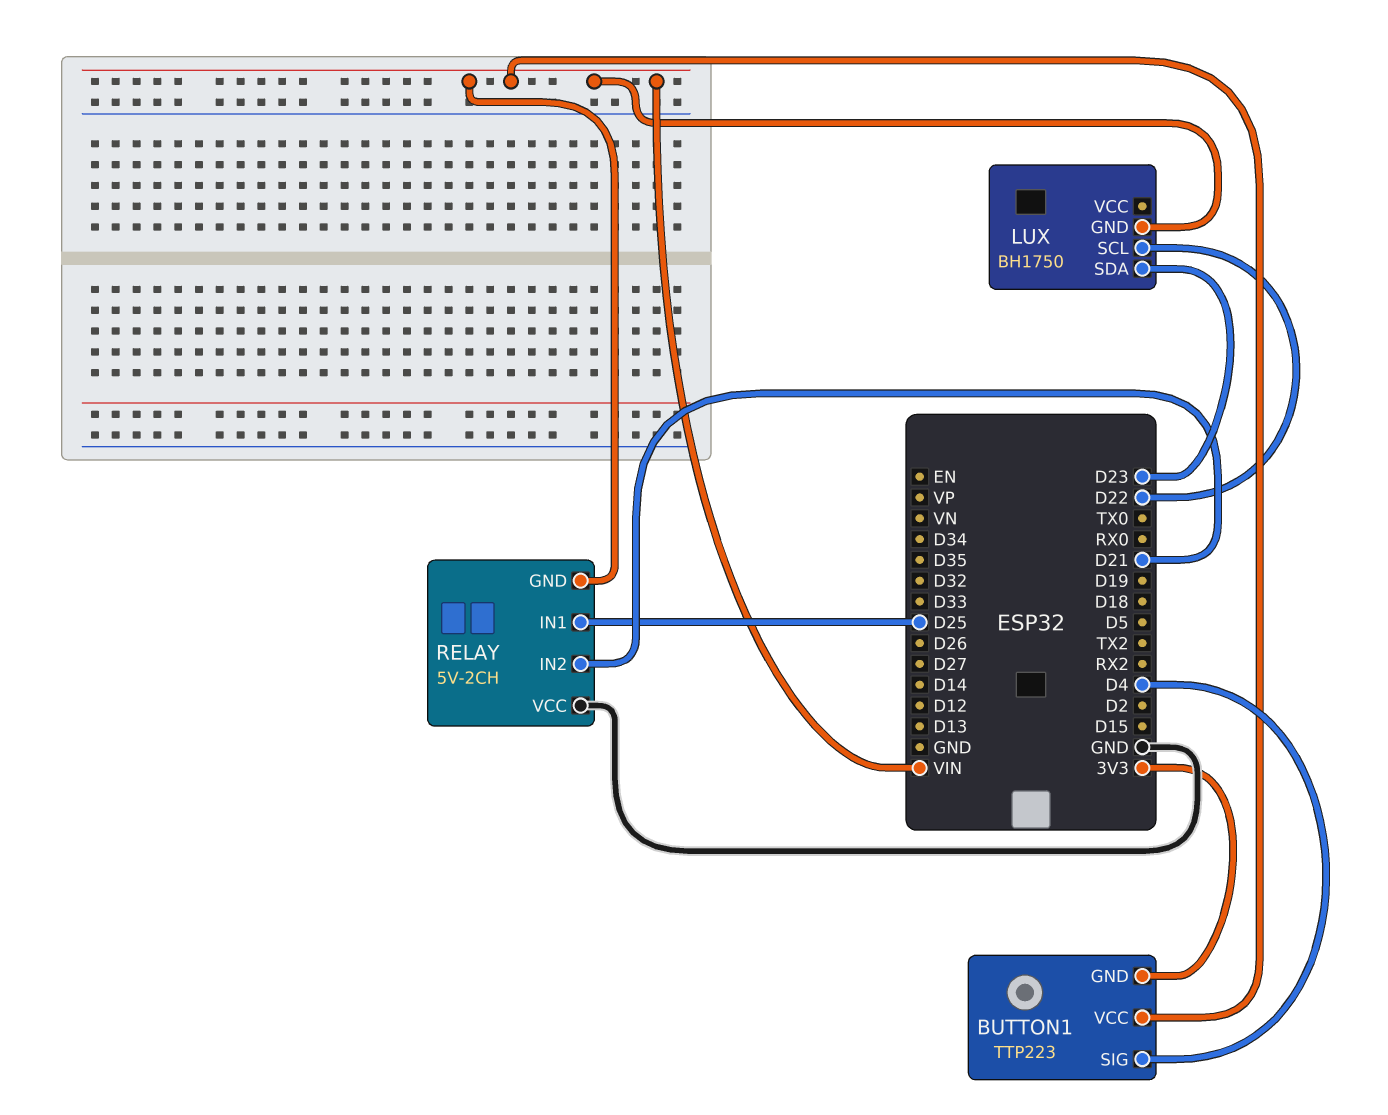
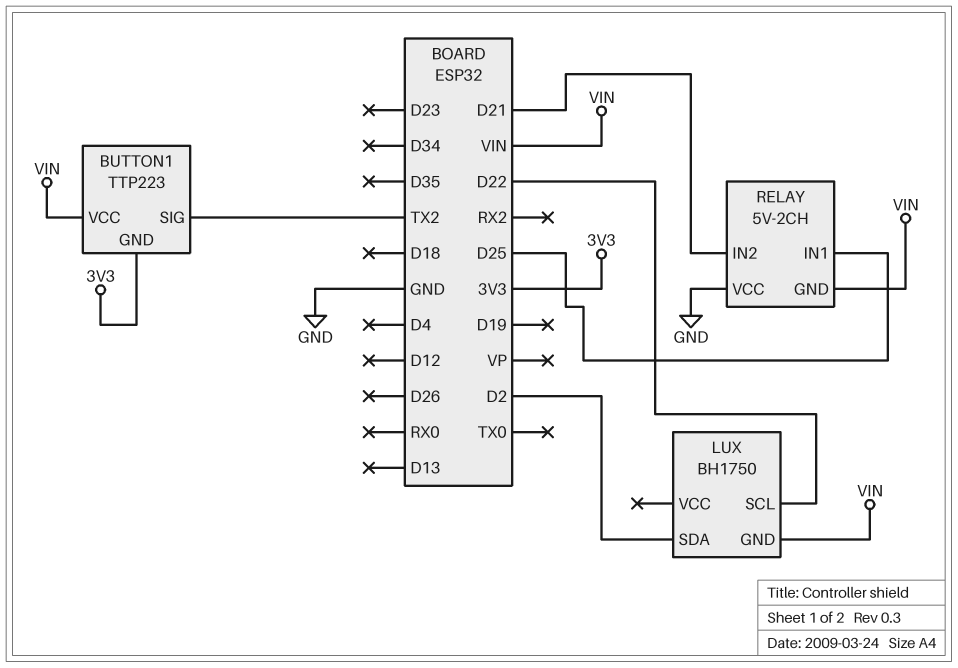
BUTTON1 pin SIG: D4 -> TX2
LUX pin SDA: D23 -> D2

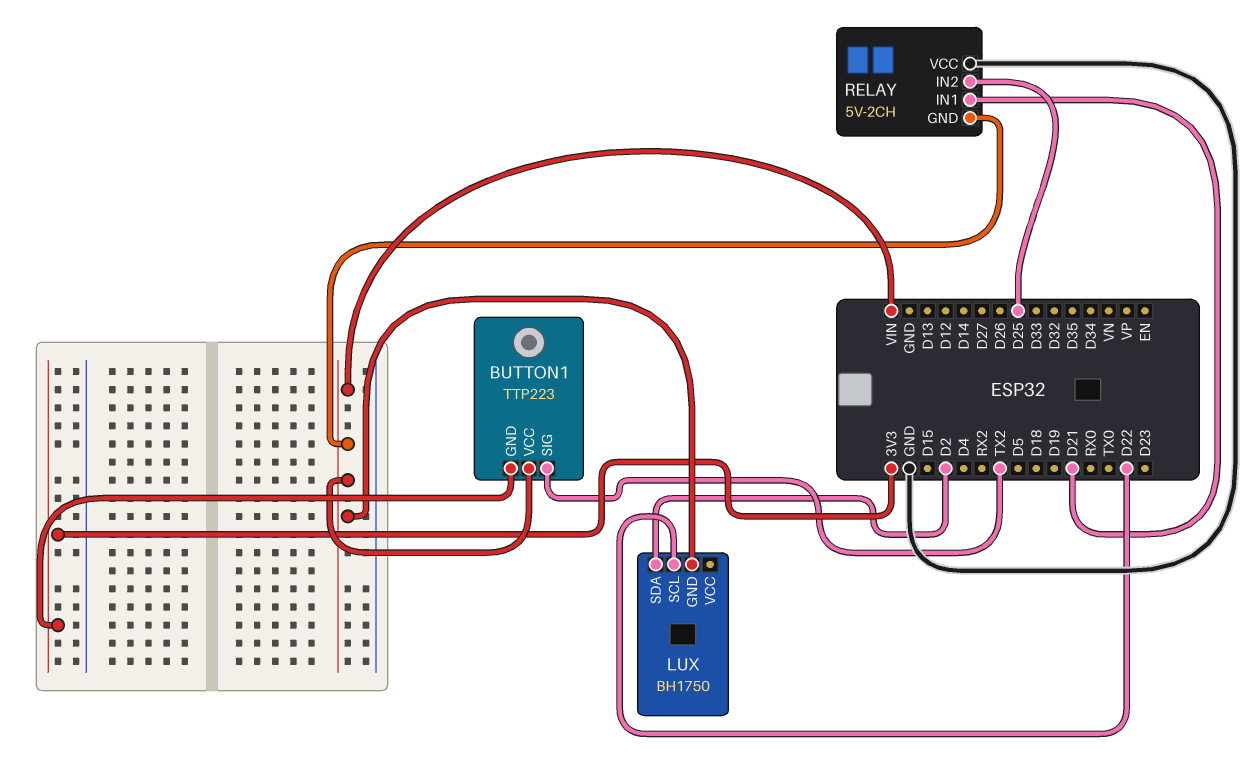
RELAY pin IN1: D25 -> D21
RELAY pin IN2: D21 -> D25

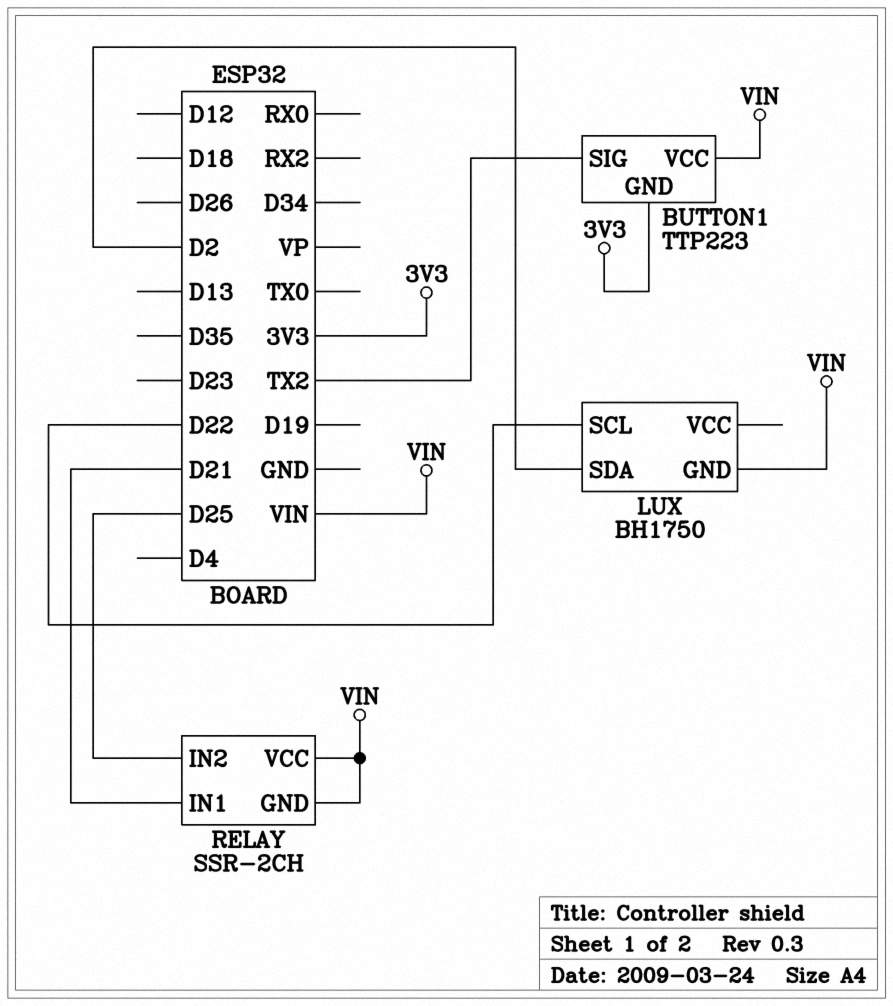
RELAY: 5V-2CH -> SSR-2CH
RELAY pin VCC: GND -> VIN

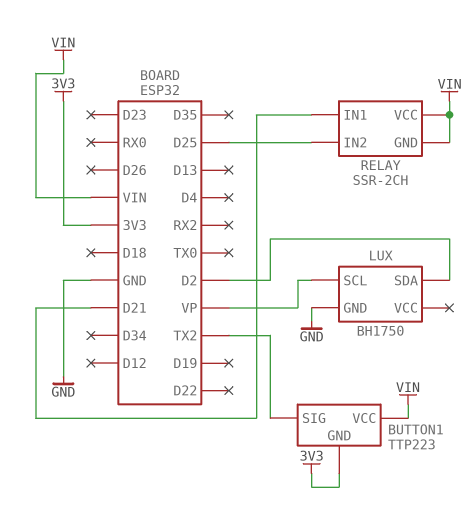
LUX pin GND: VIN -> GND
LUX pin SCL: D22 -> VP

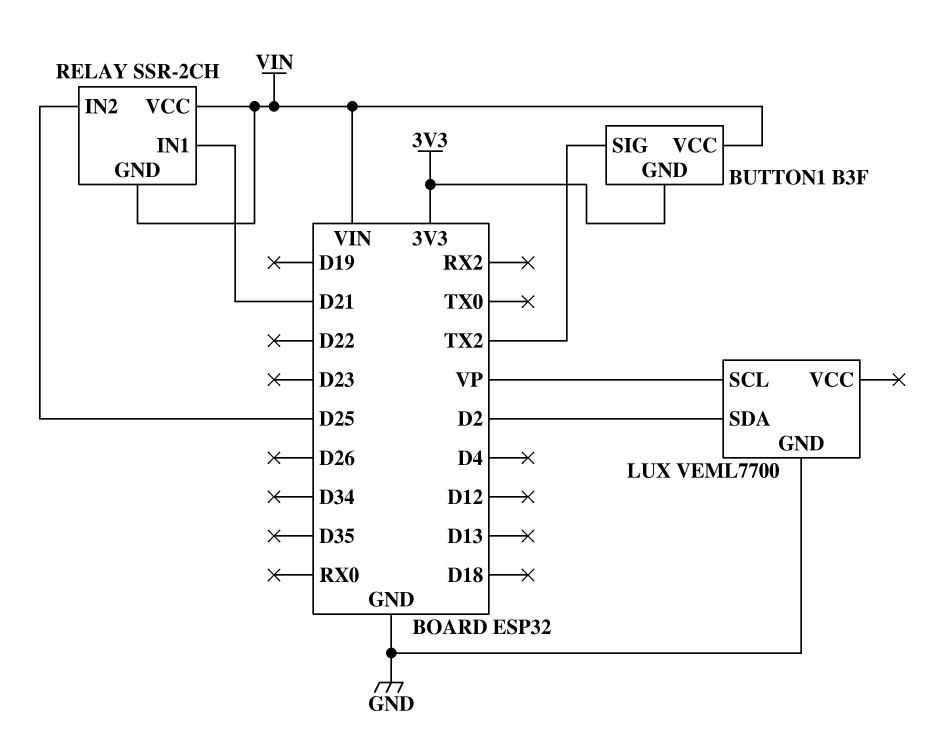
BUTTON1: TTP223 -> B3F
LUX: BH1750 -> VEML7700

